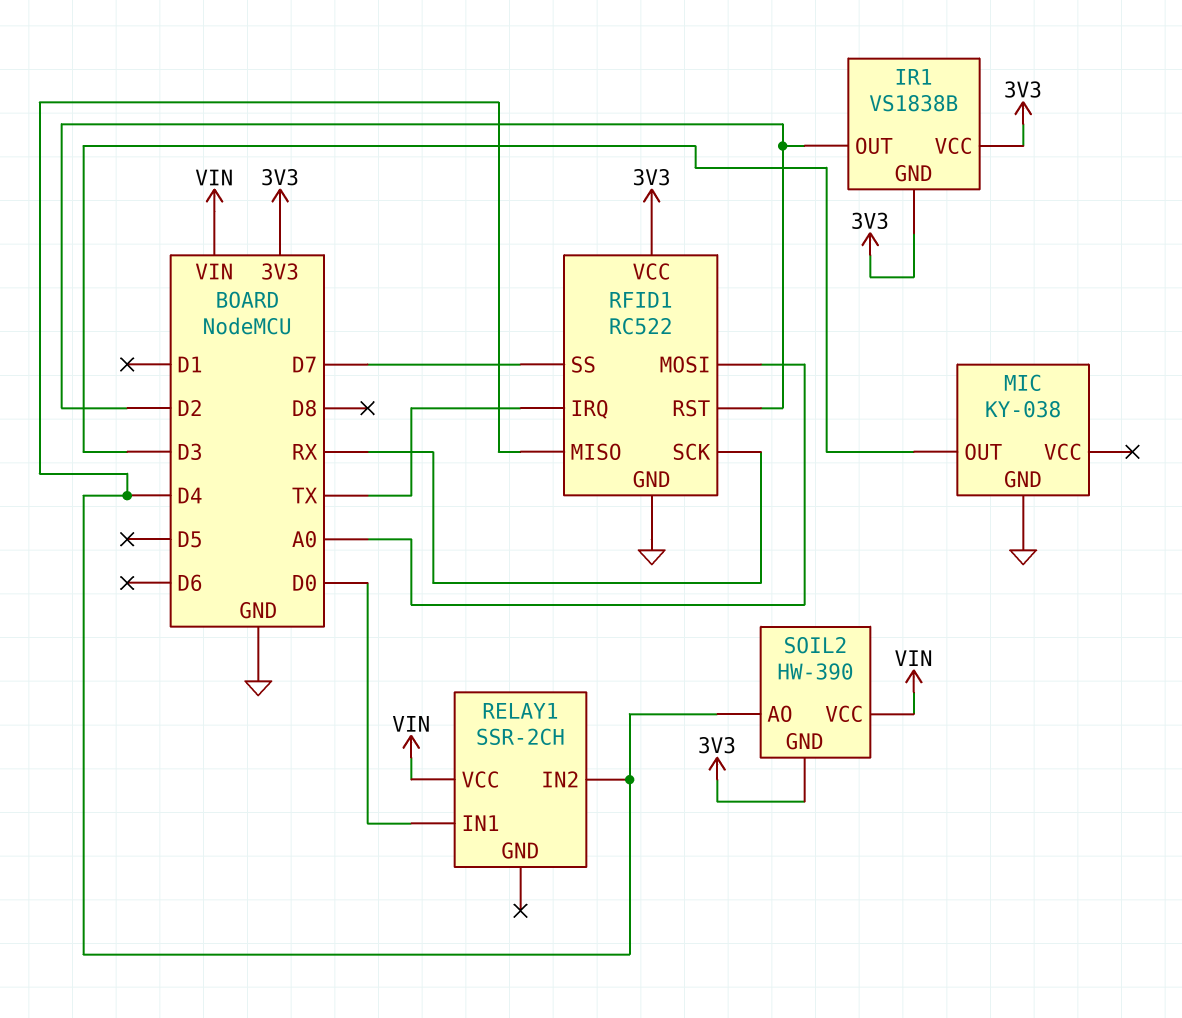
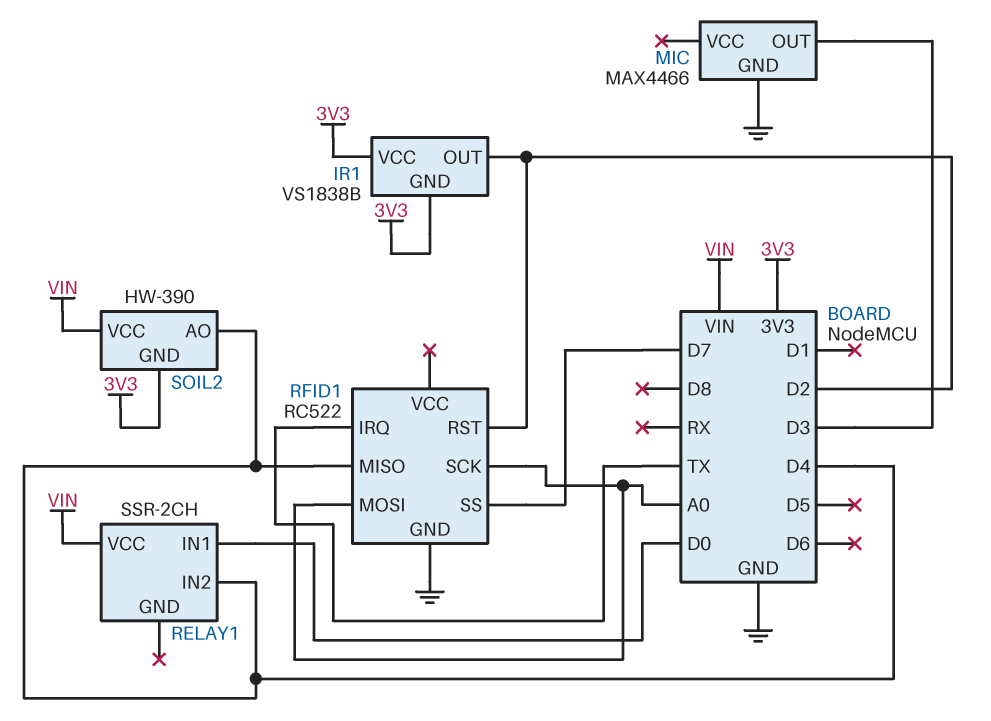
MIC: KY-038 -> MAX4466
RFID1 pin SCK: RX -> A0
RFID1 pin VCC: 3V3 -> none

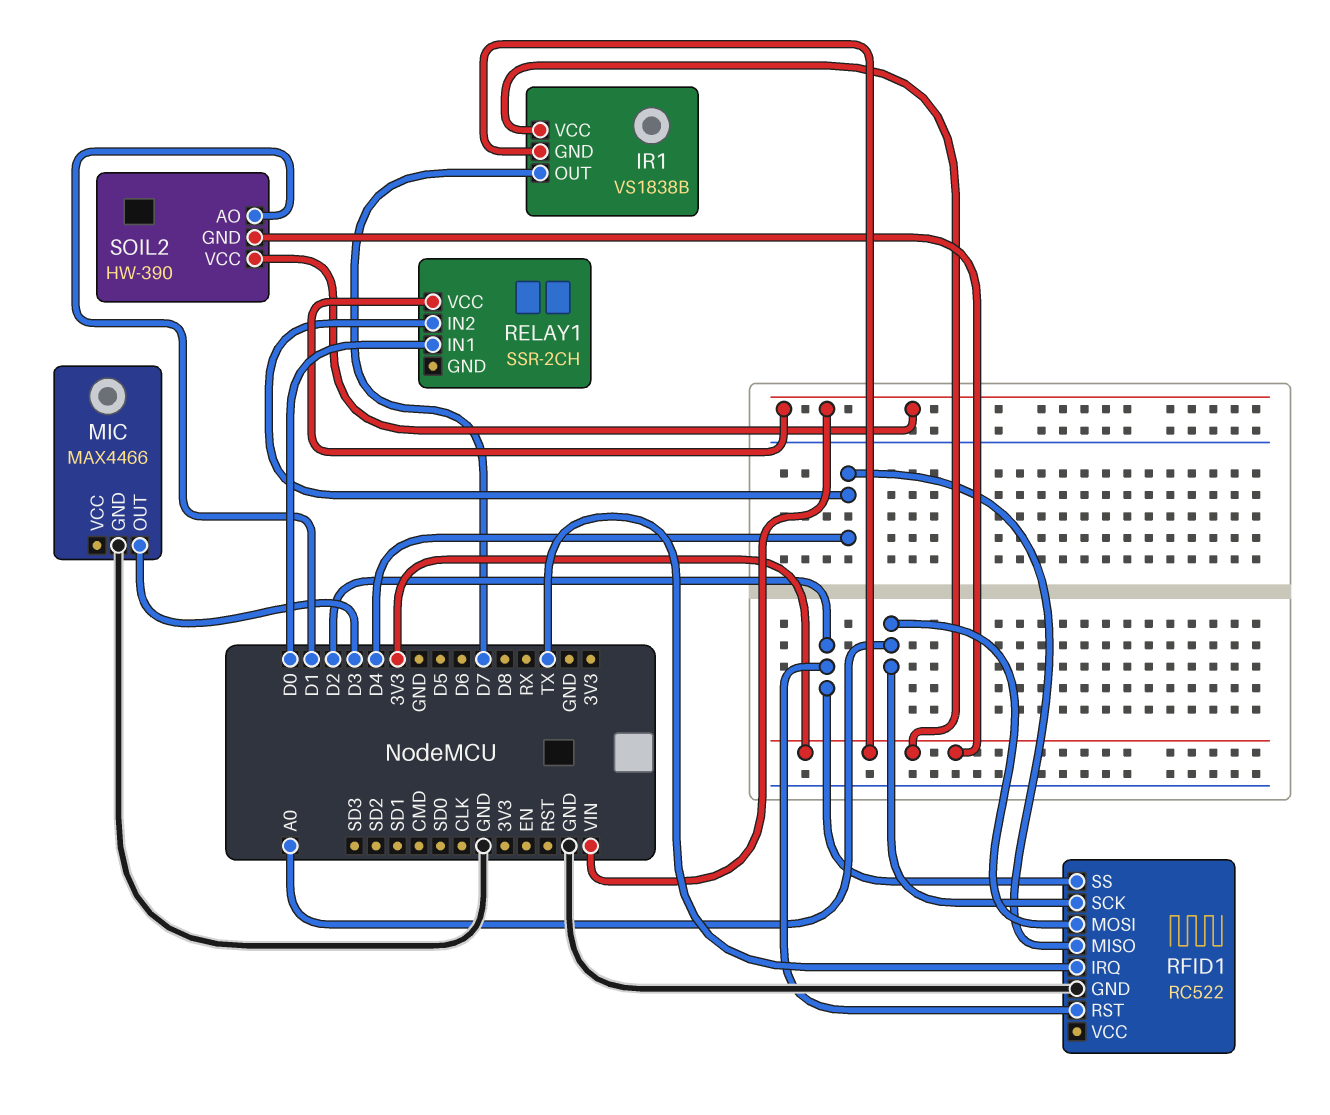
IR1 pin OUT: D2 -> D7
RFID1 pin SS: D7 -> D2
SOIL2 pin AO: D4 -> D1

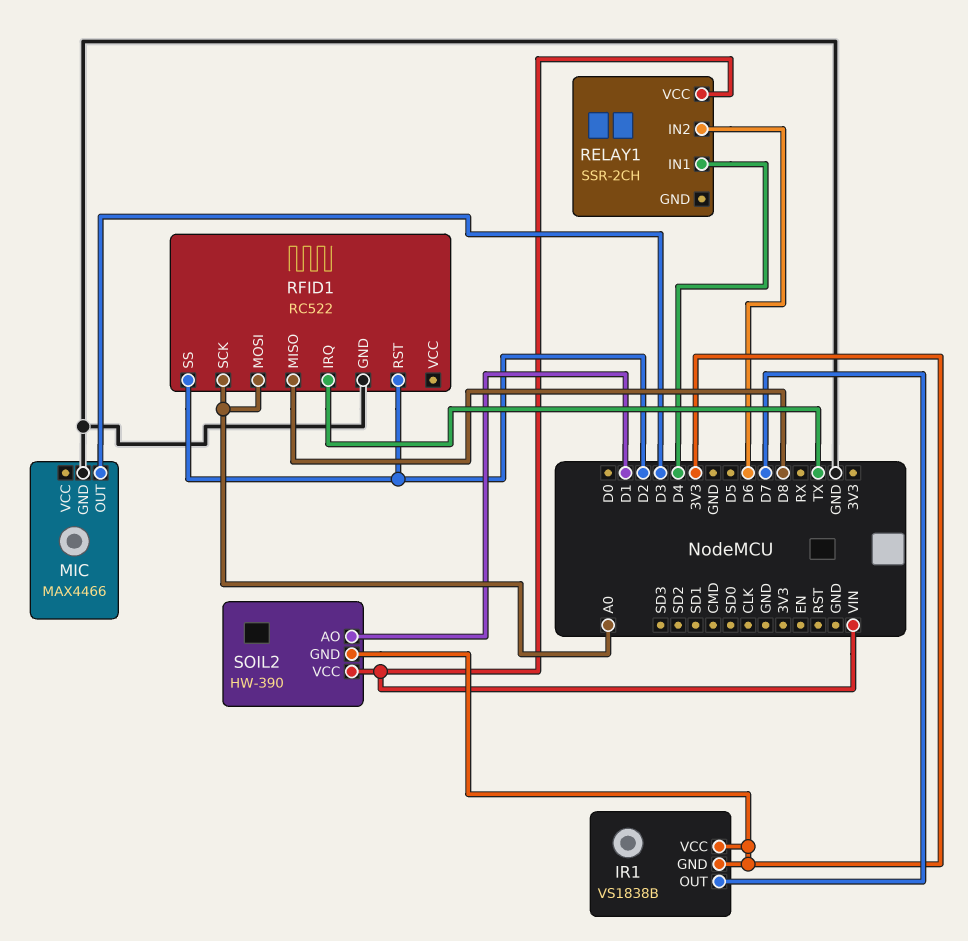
RELAY1 pin IN1: D0 -> D4
RELAY1 pin IN2: D4 -> D6
RFID1 pin MISO: D4 -> D8

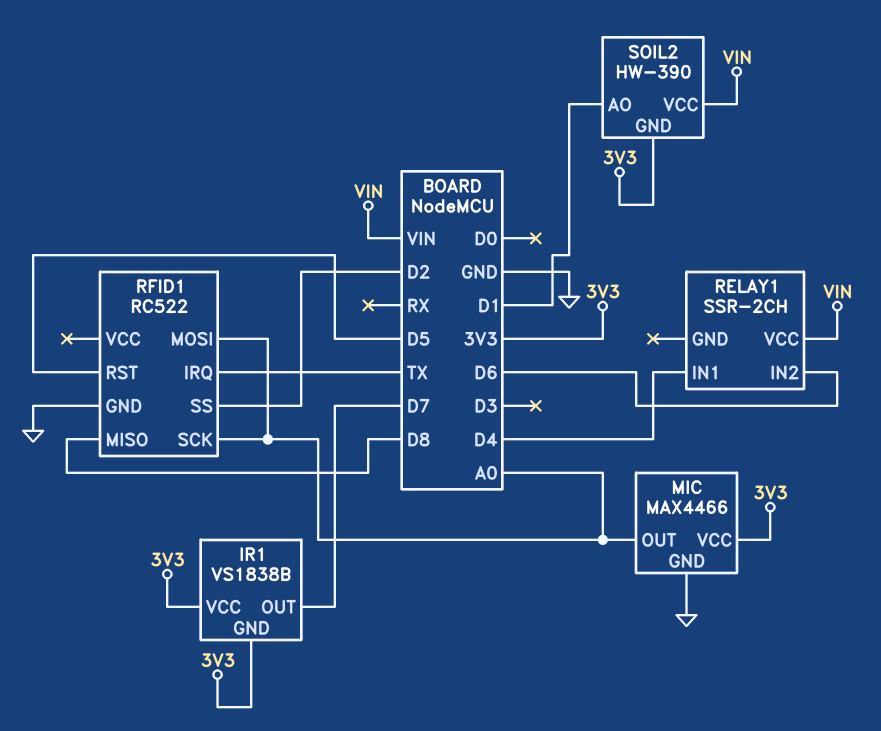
MIC pin OUT: D3 -> A0
MIC pin VCC: none -> 3V3
RFID1 pin RST: D2 -> D5

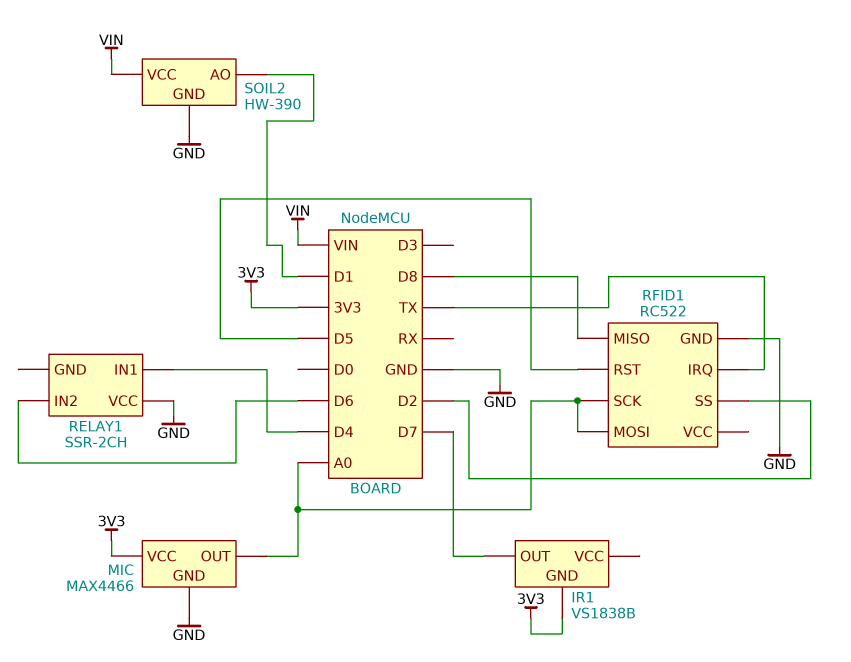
IR1 pin VCC: 3V3 -> none
RELAY1 pin VCC: VIN -> GND
SOIL2 pin GND: 3V3 -> GND

